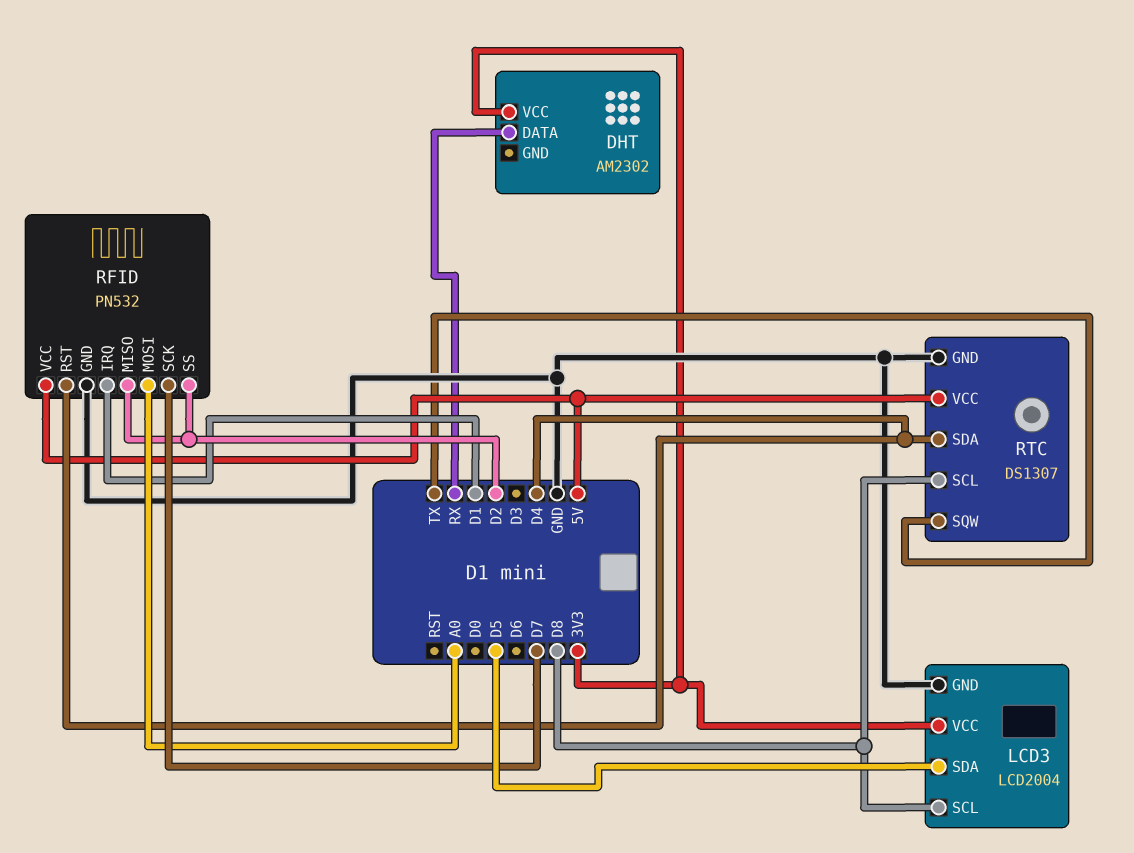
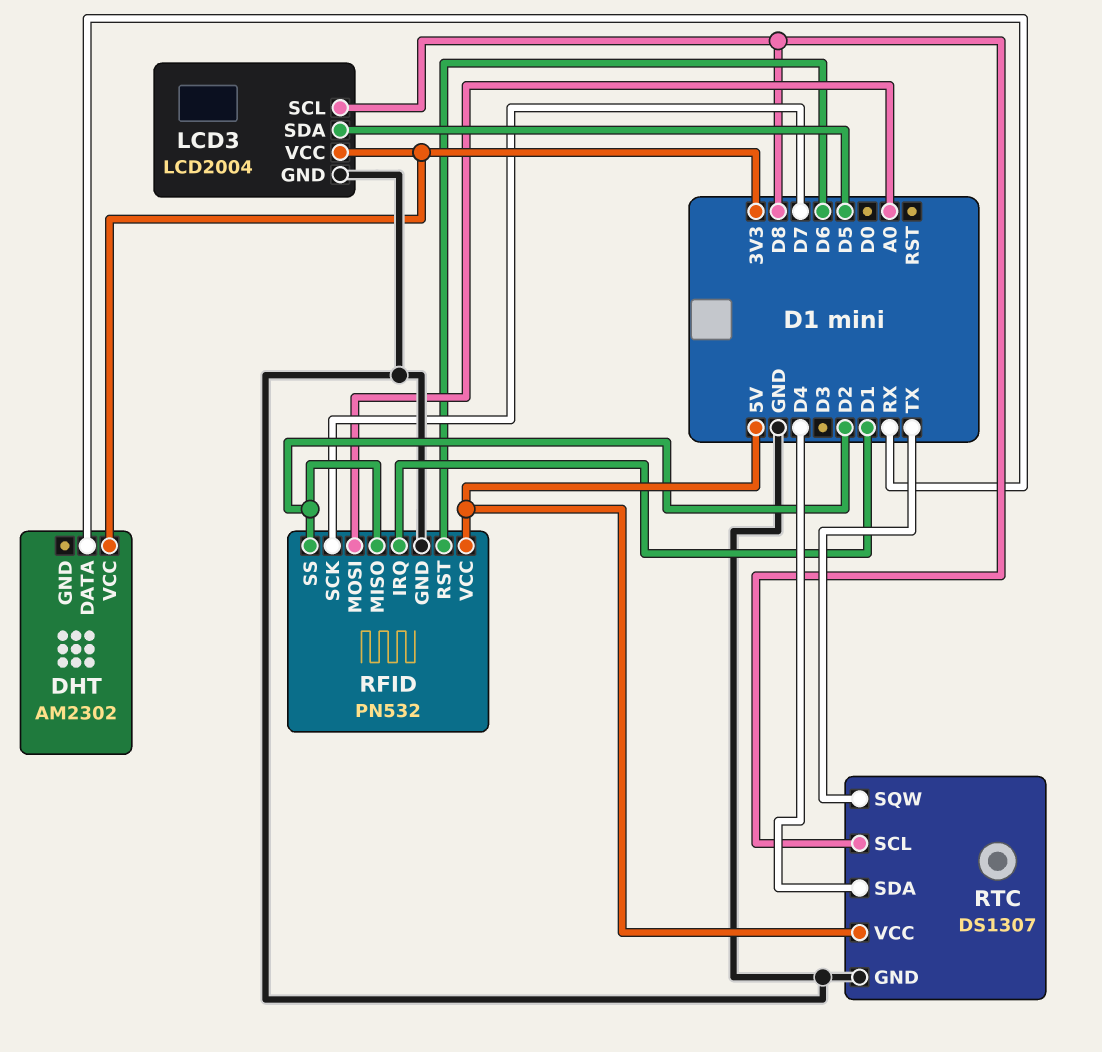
RFID pin RST: D4 -> D6

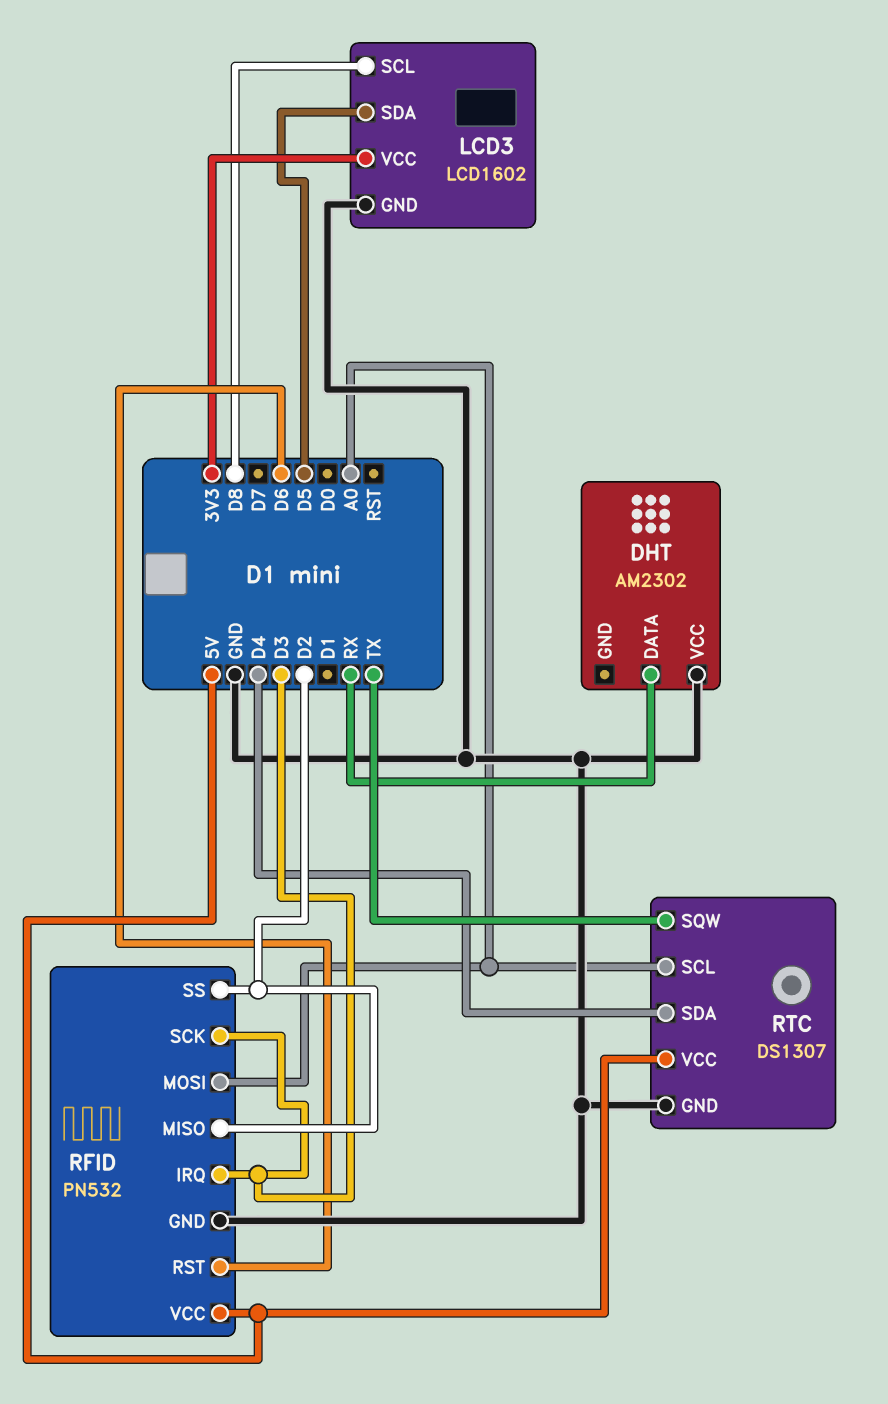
DHT pin VCC: 3V3 -> GND
LCD3: LCD2004 -> LCD1602
RFID pin IRQ: D1 -> D3
RFID pin SCK: D7 -> D3
RTC pin SCL: D8 -> A0

